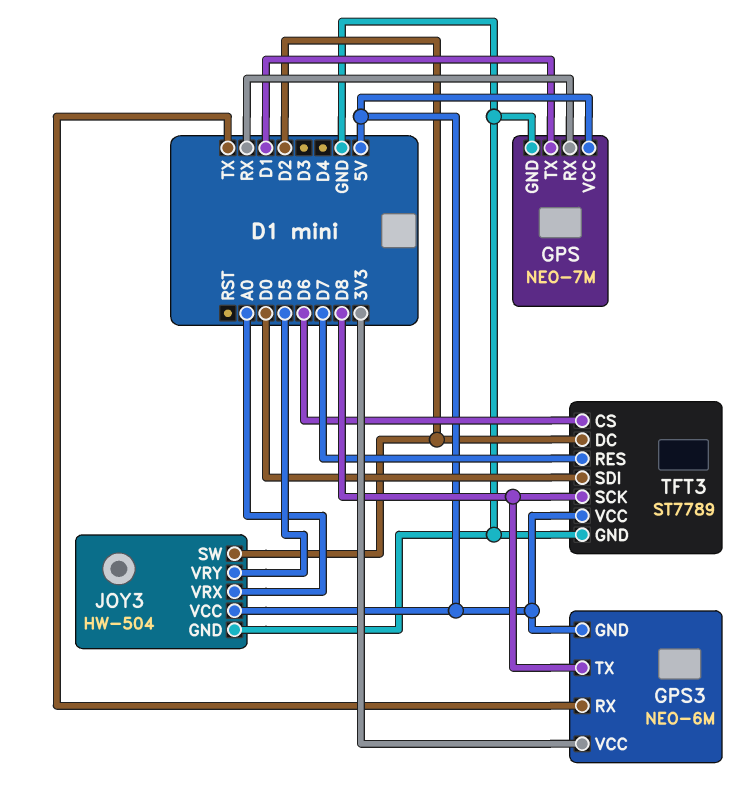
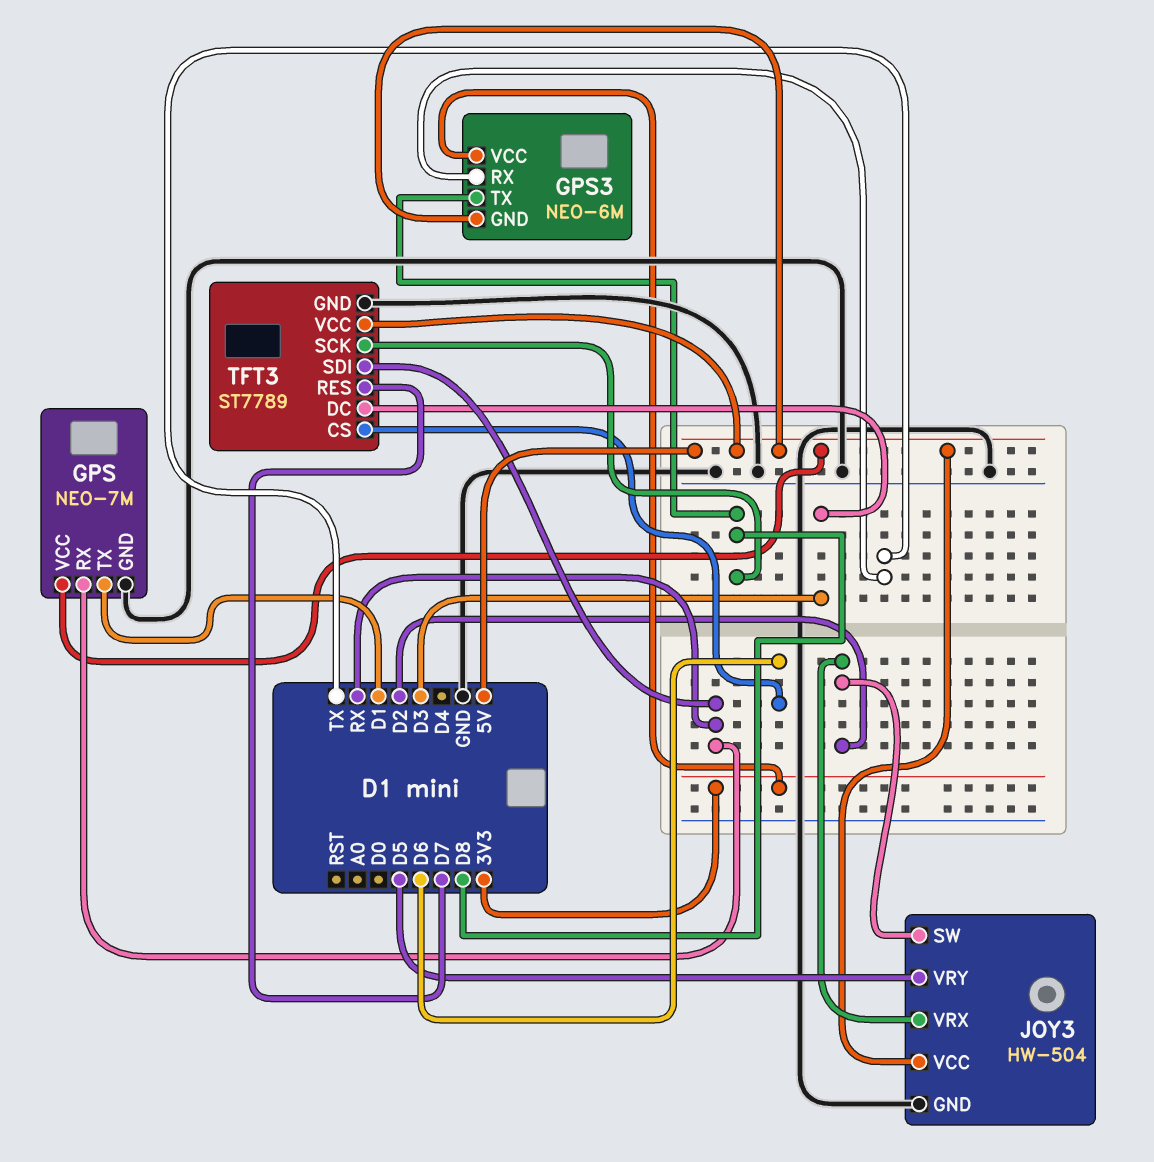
JOY3 pin VRX: A0 -> D2
TFT3 pin DC: D2 -> D3
TFT3 pin SDI: D0 -> RX

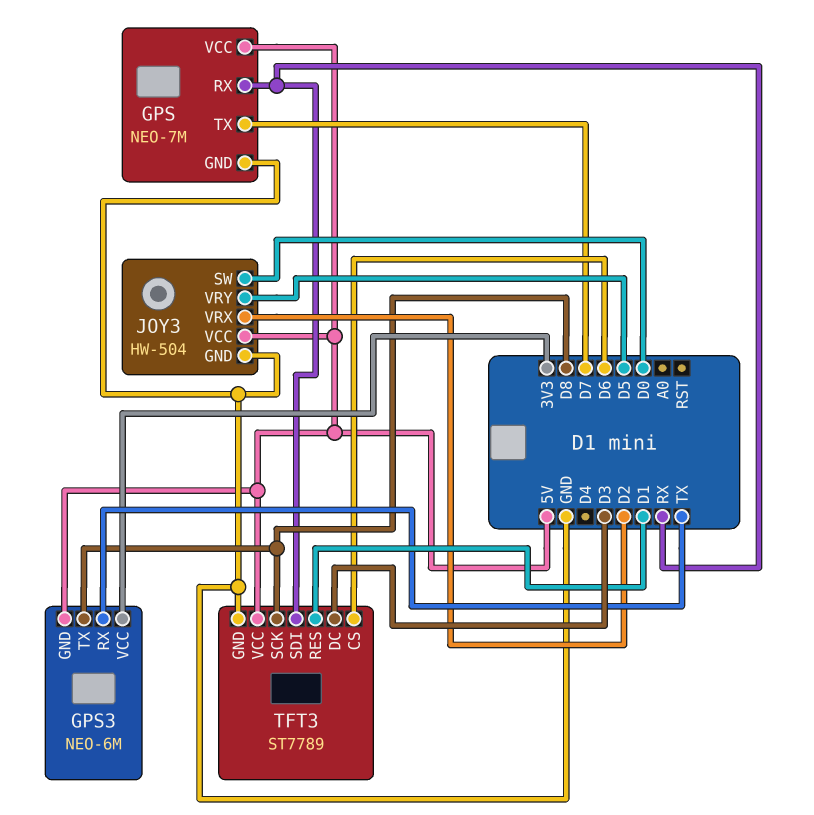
GPS pin TX: D1 -> D7
JOY3 pin SW: D2 -> D0
TFT3 pin RES: D7 -> D1

